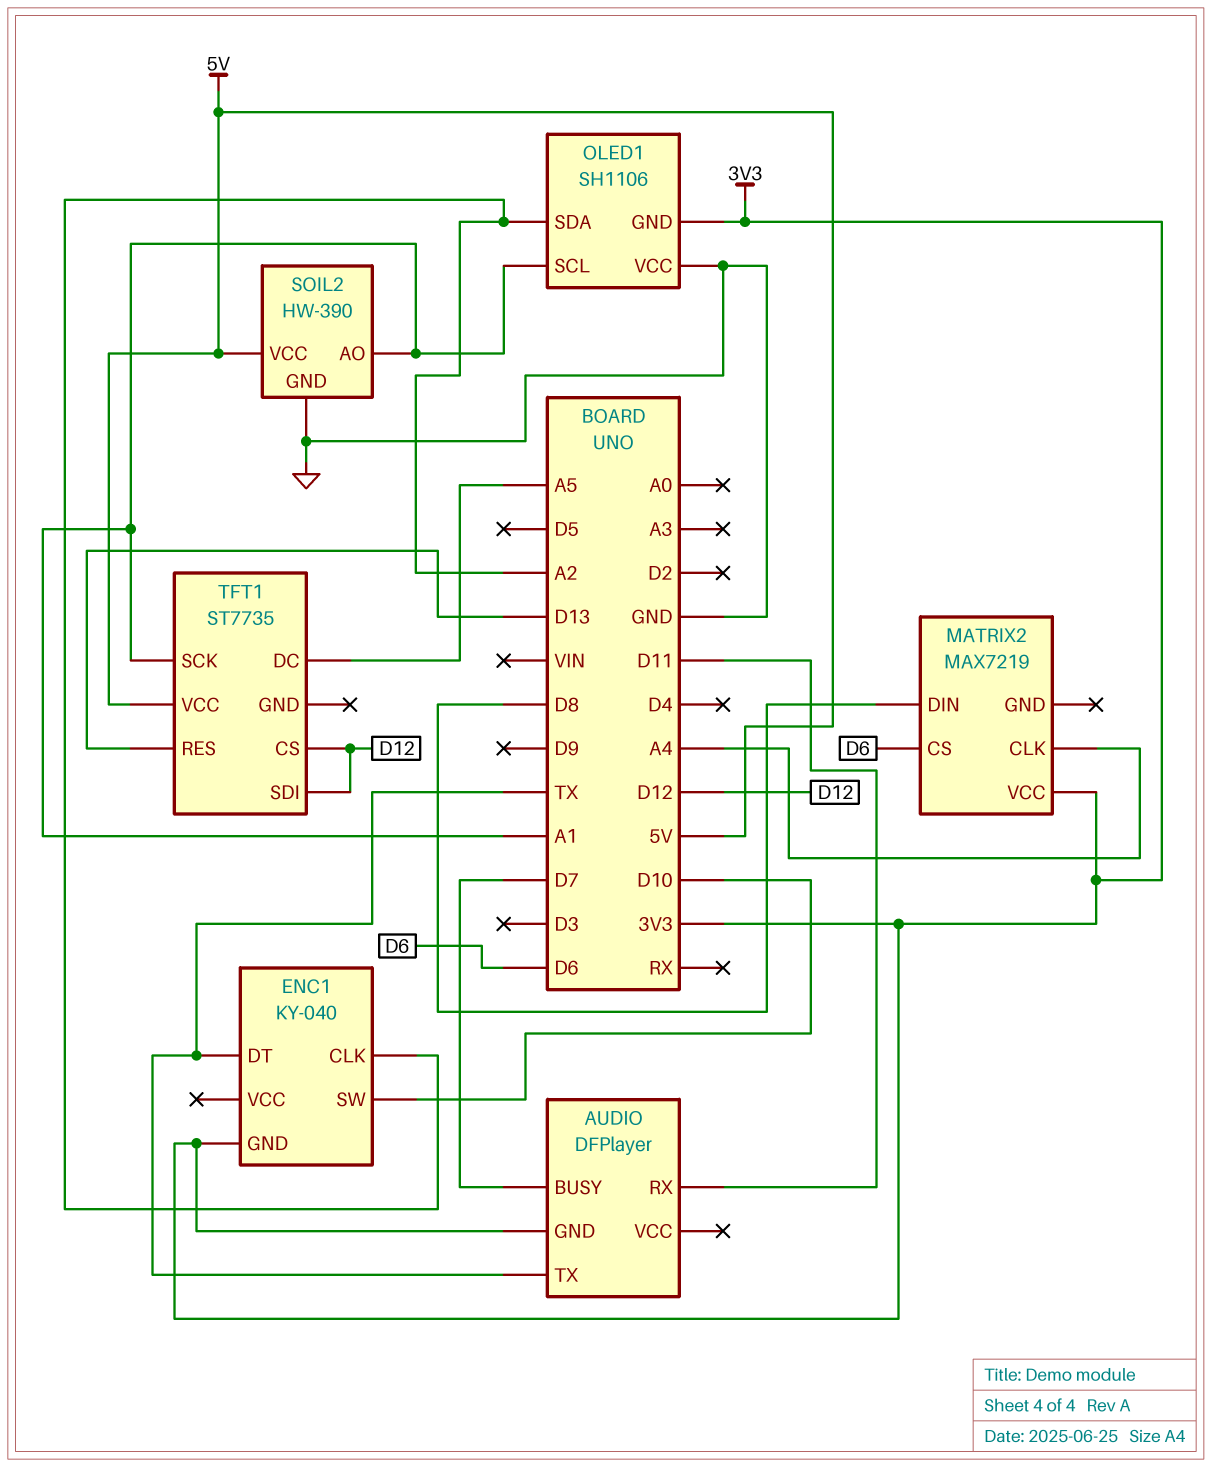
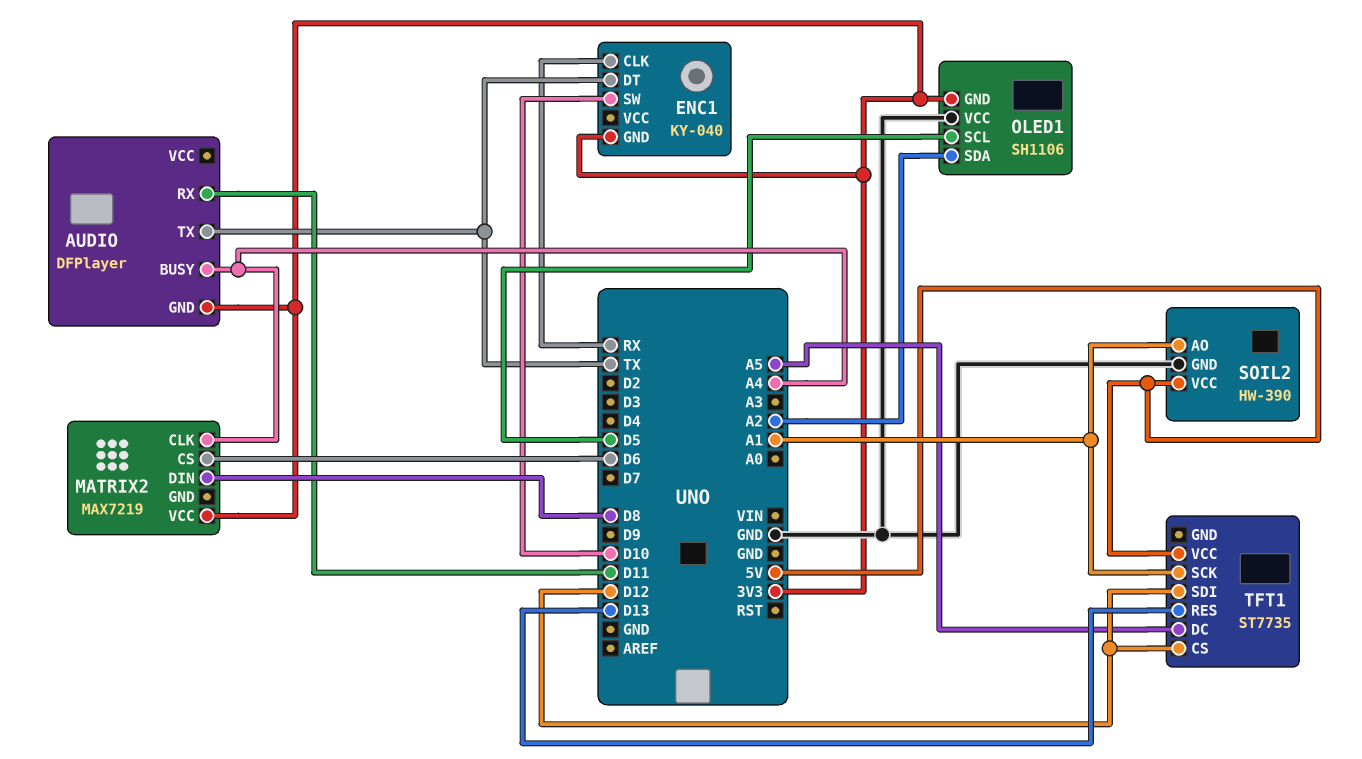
AUDIO pin BUSY: D7 -> A4
ENC1 pin CLK: A2 -> RX
OLED1 pin SCL: A1 -> D5

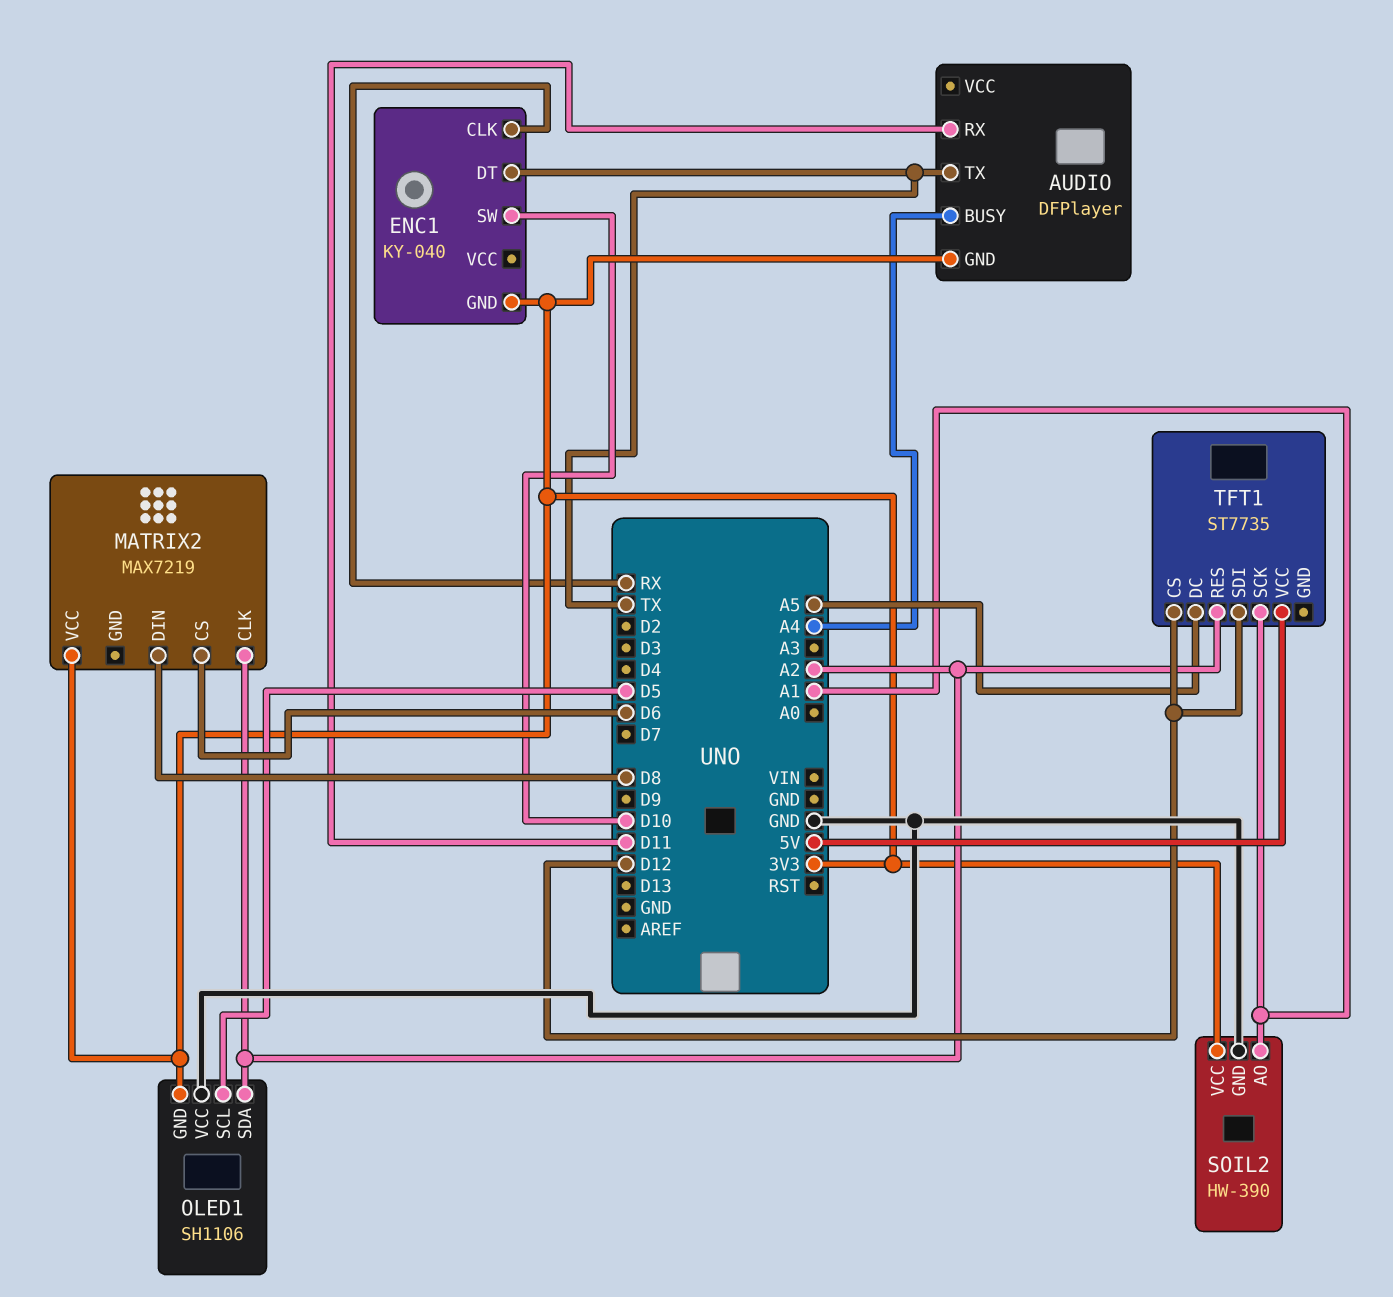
MATRIX2 pin CLK: A4 -> A2
SOIL2 pin VCC: 5V -> 3V3
TFT1 pin RES: D13 -> A2

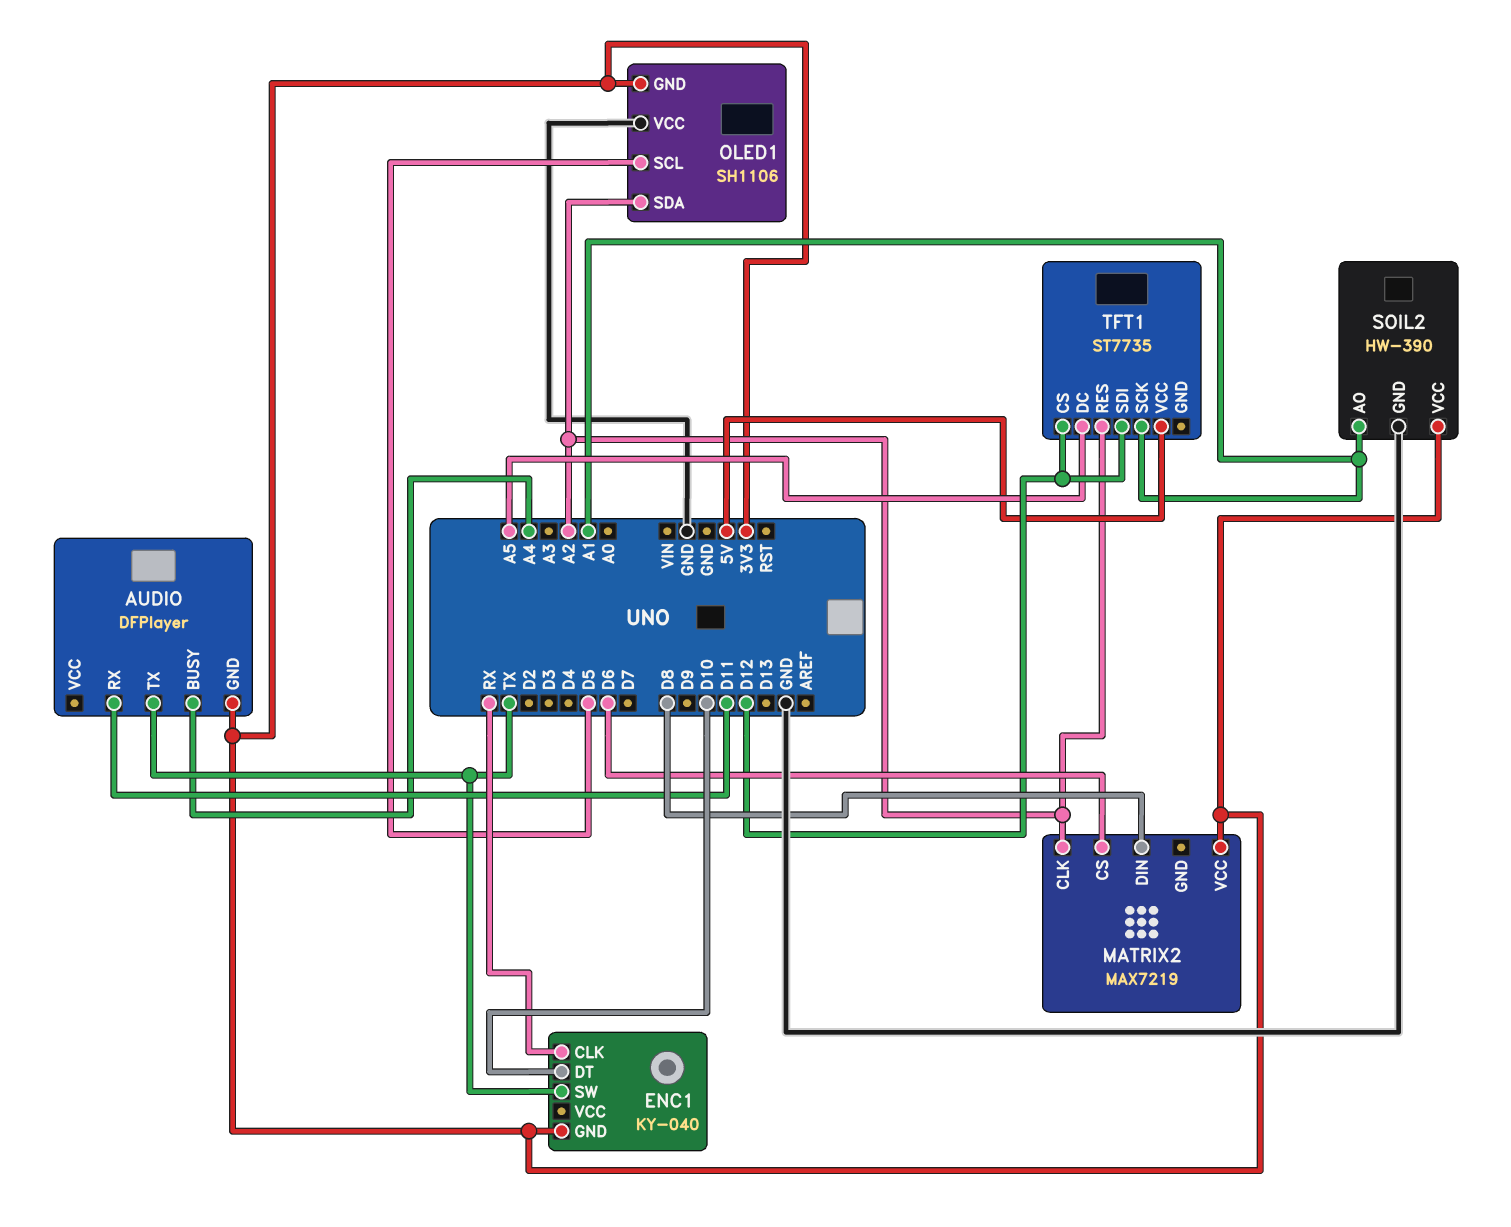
ENC1 pin DT: TX -> D10
ENC1 pin SW: D10 -> TX

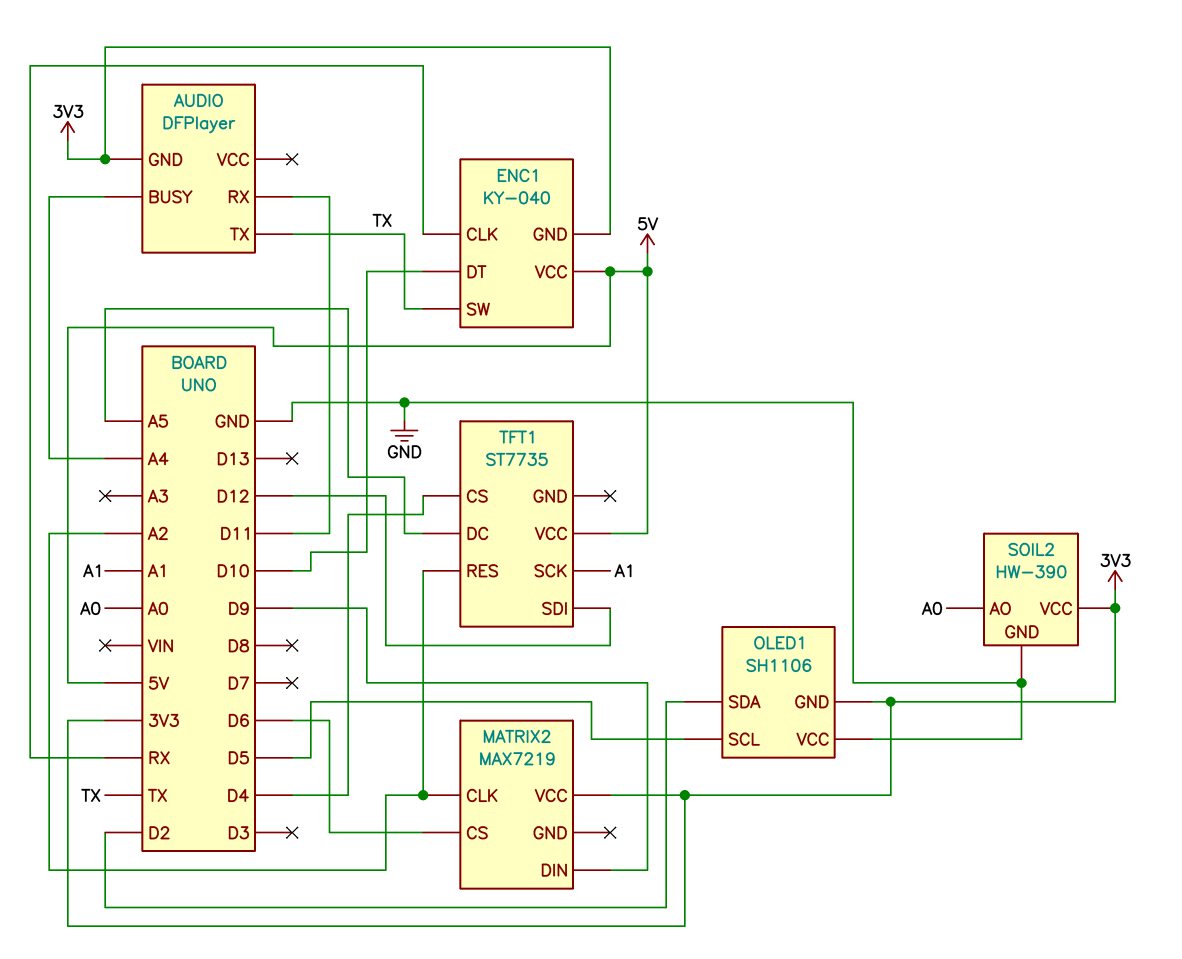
ENC1 pin VCC: none -> 5V
MATRIX2 pin DIN: D8 -> D9
OLED1 pin SDA: A2 -> D2
SOIL2 pin AO: A1 -> A0
TFT1 pin CS: D12 -> D4

